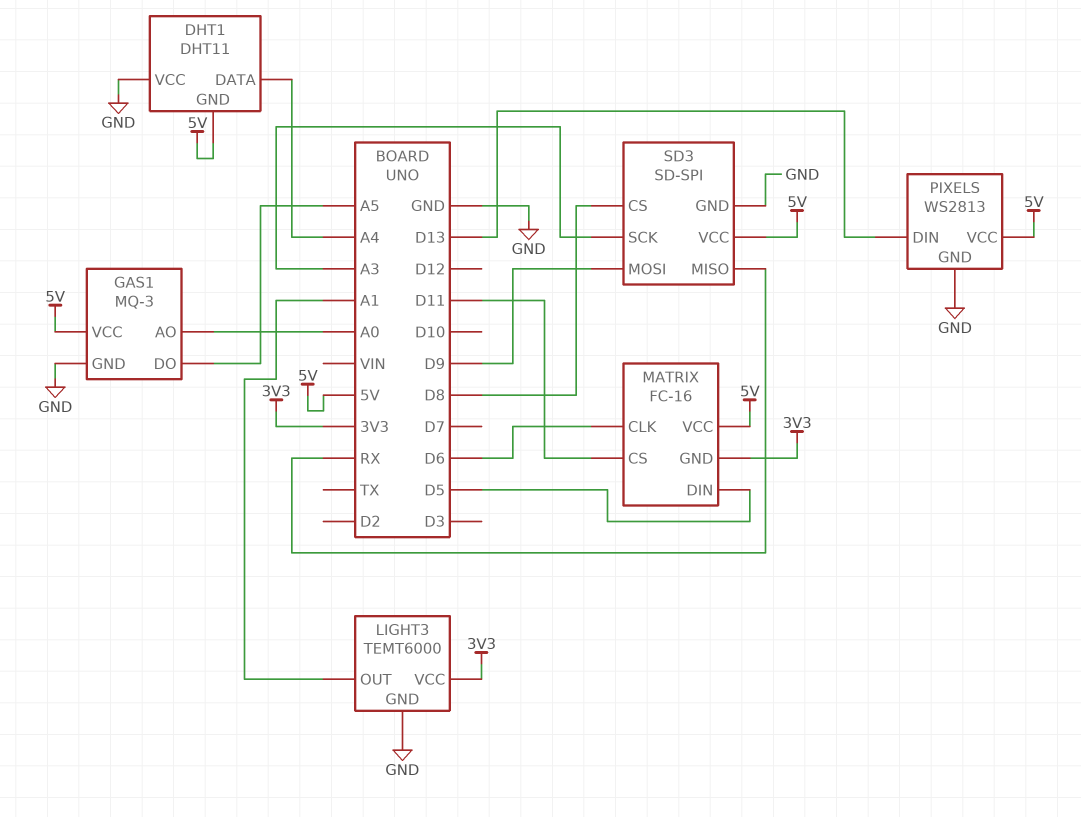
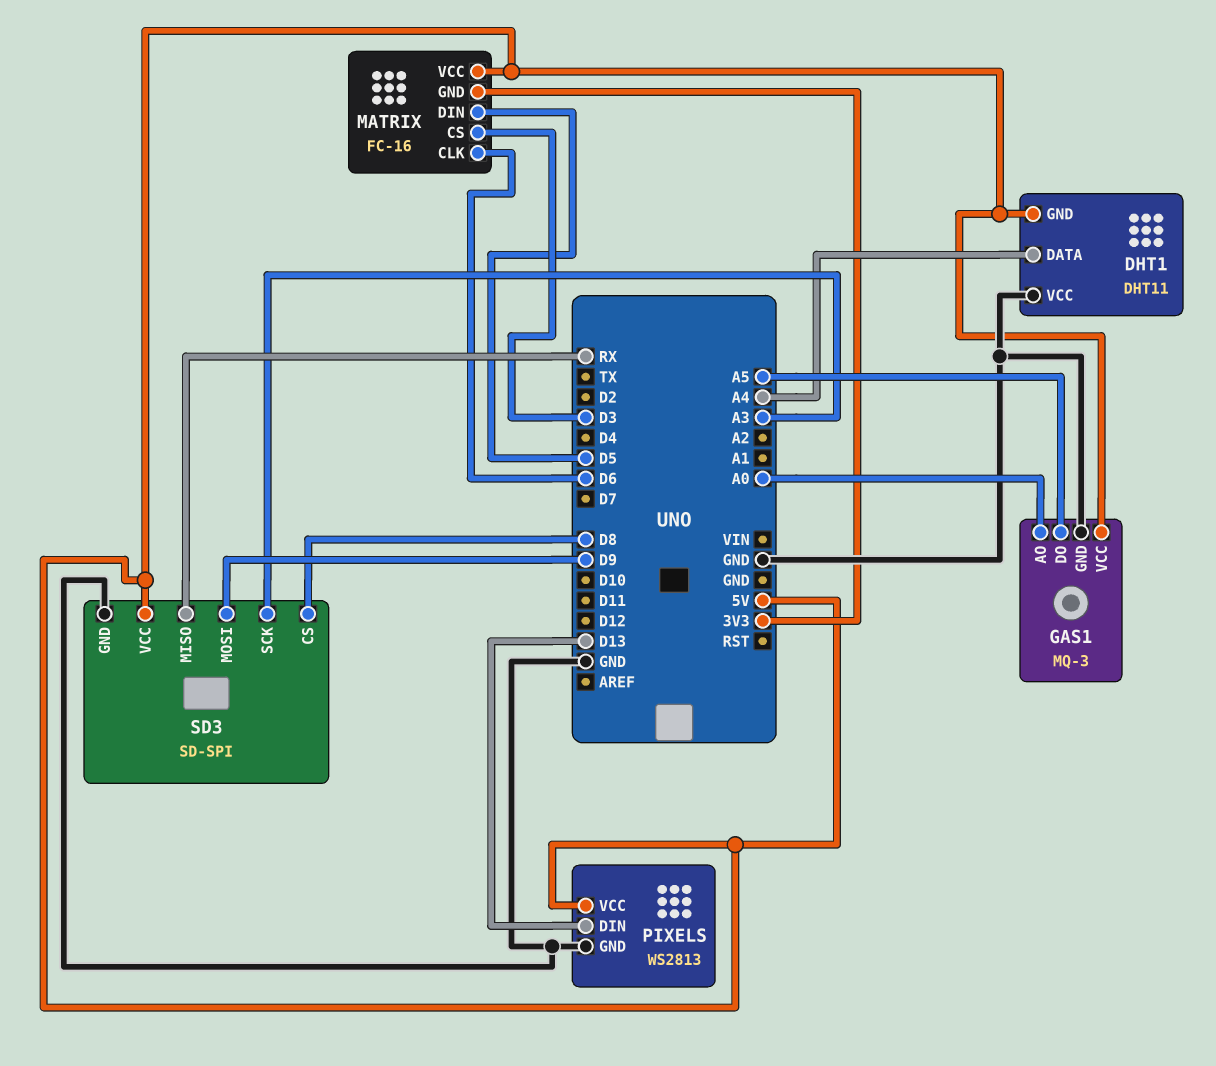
LIGHT3: TEMT6000 -> none
LIGHT3 pin GND: GND -> none
LIGHT3 pin OUT: A1 -> none
LIGHT3 pin VCC: 3V3 -> none
MATRIX pin CS: D11 -> D3

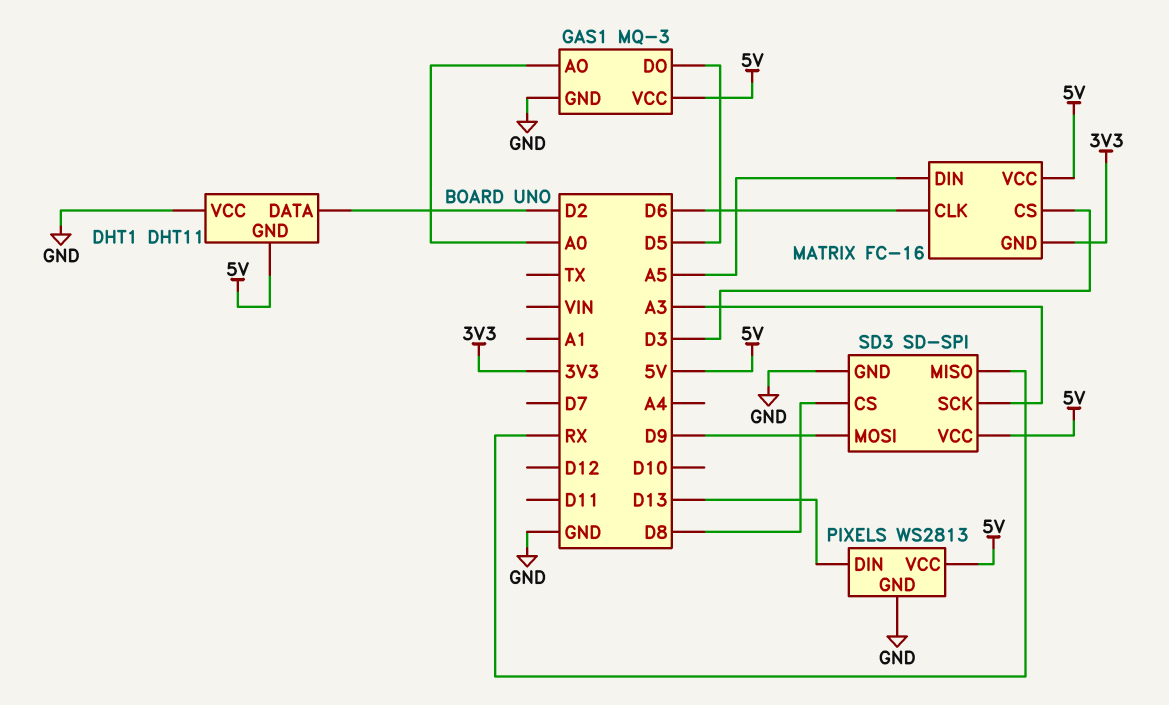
DHT1 pin DATA: A4 -> D2
GAS1 pin DO: A5 -> D5
MATRIX pin DIN: D5 -> A5

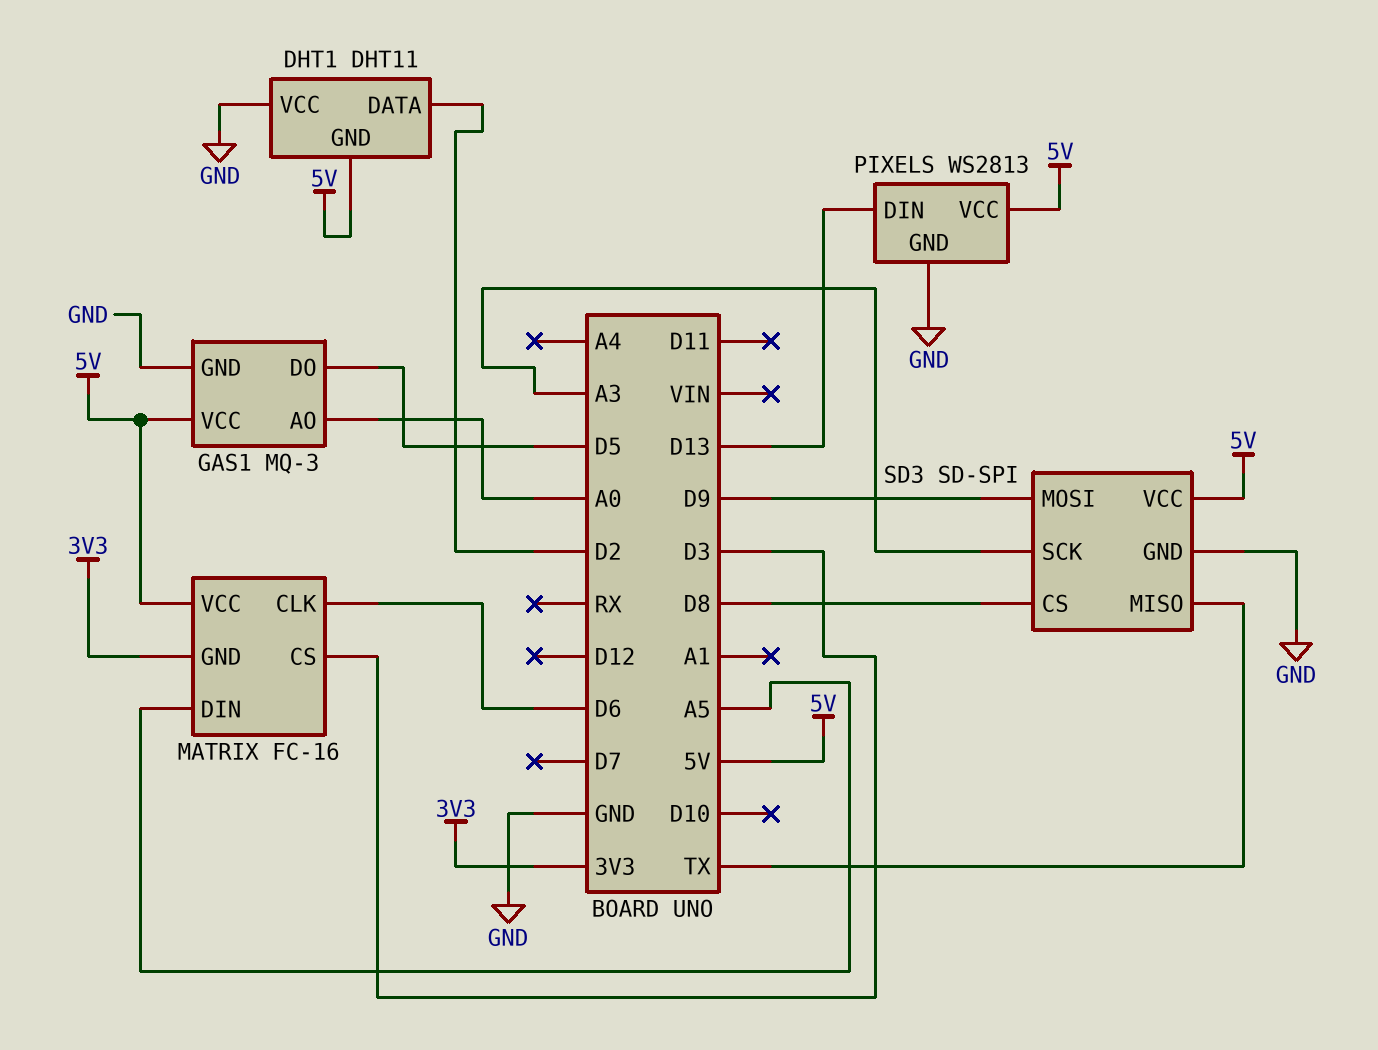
SD3 pin MISO: RX -> TX

